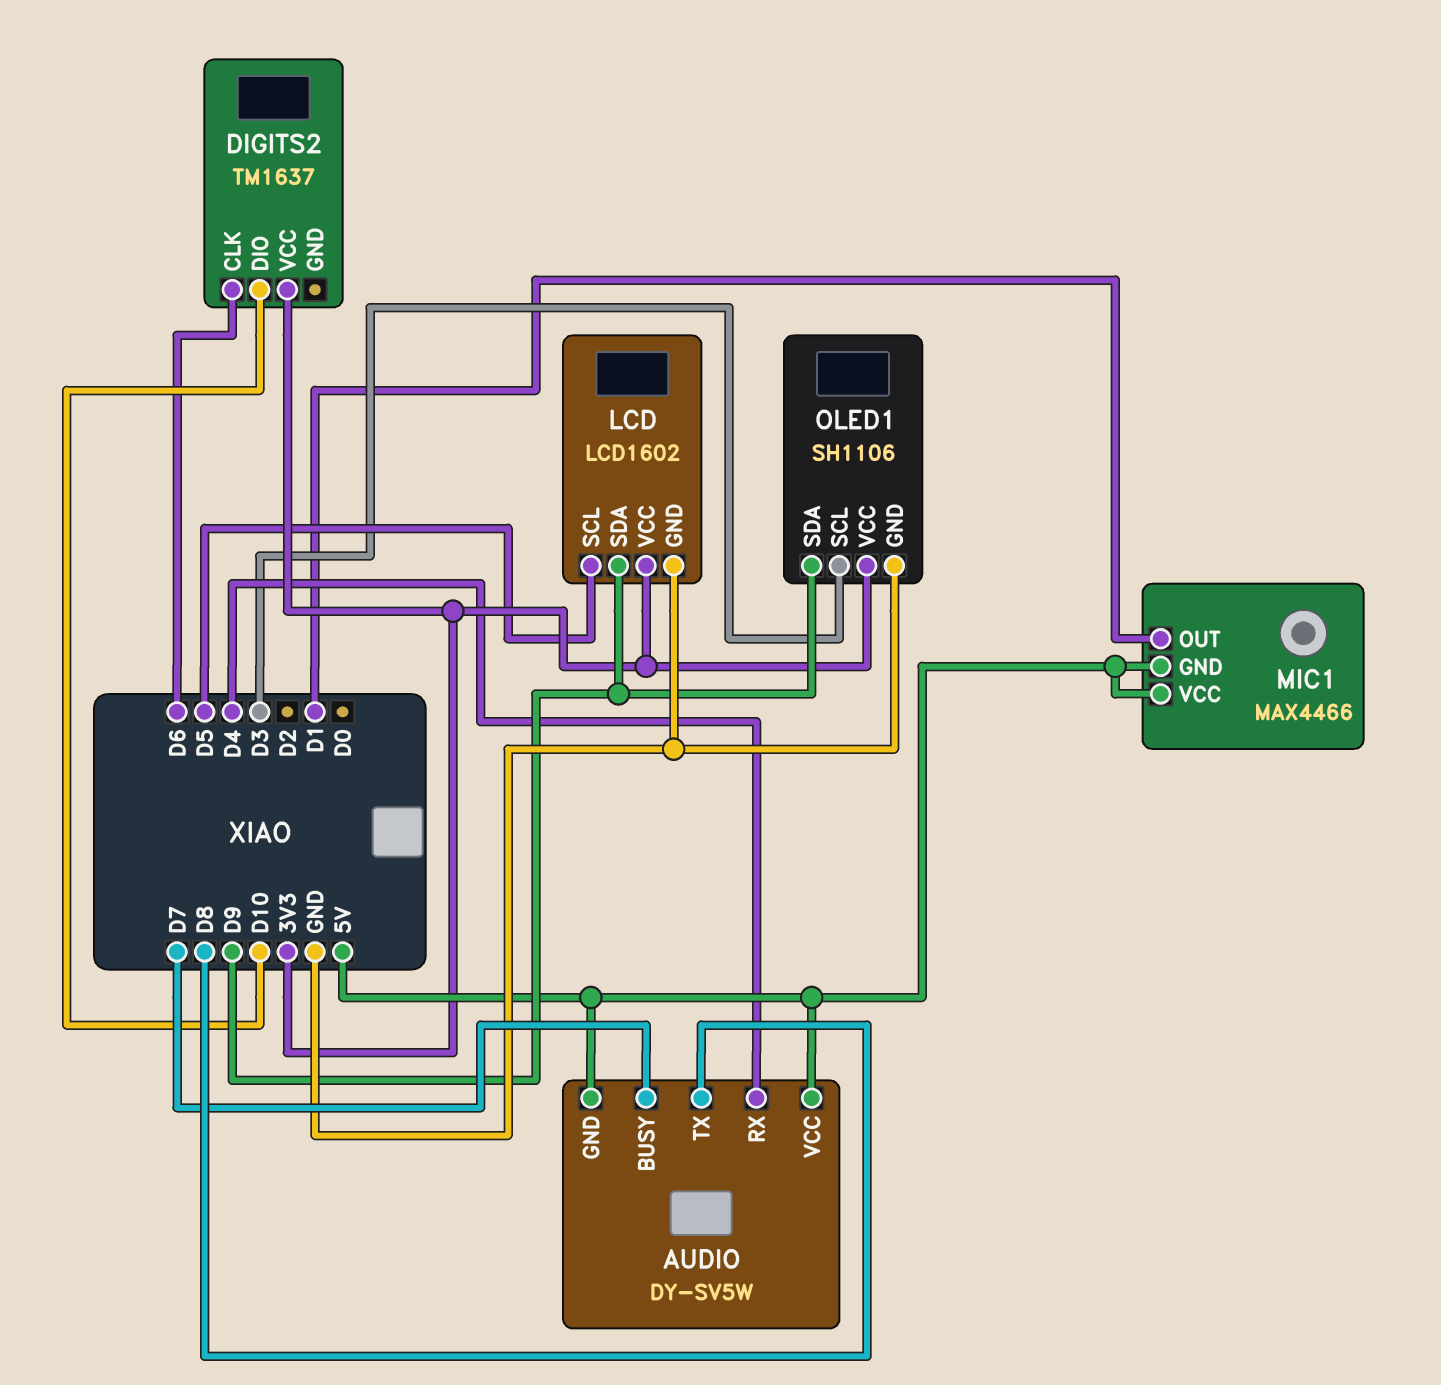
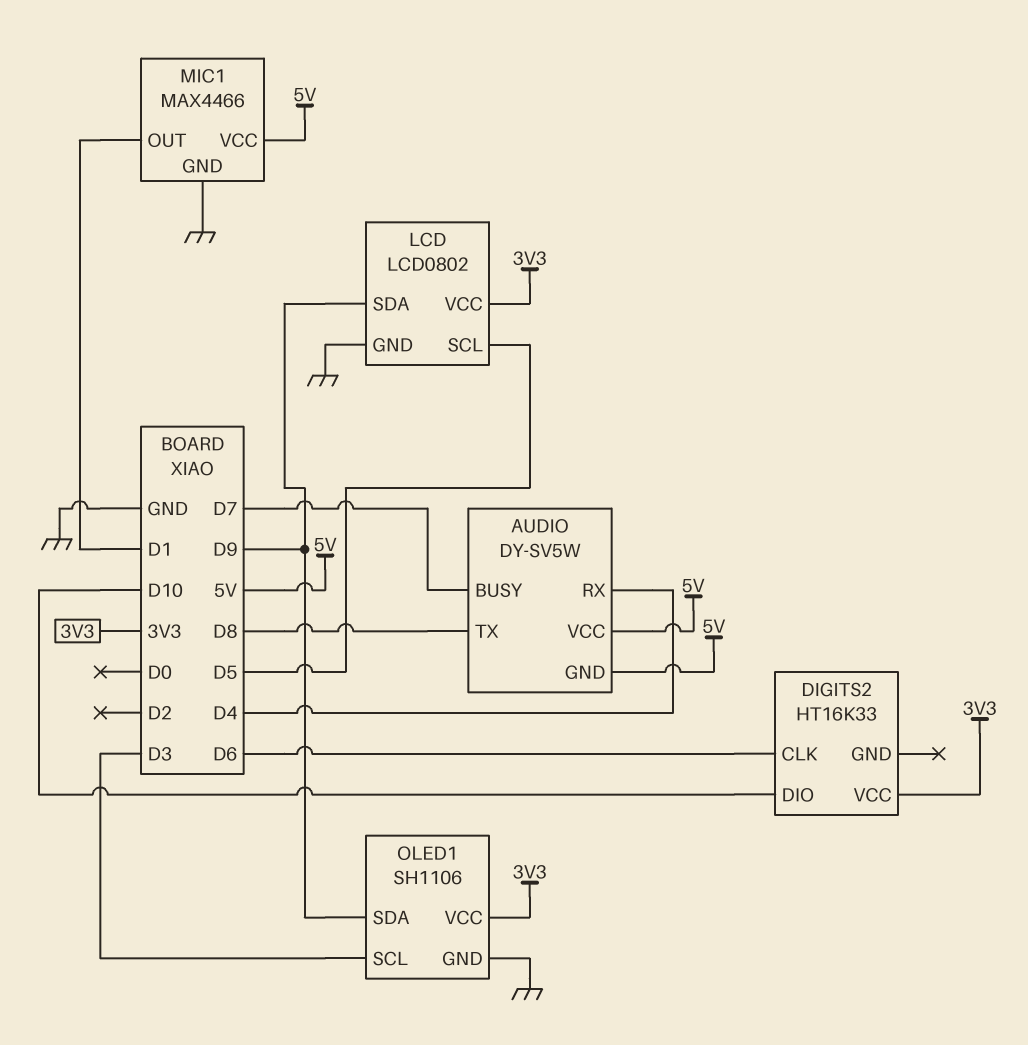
DIGITS2: TM1637 -> HT16K33
LCD: LCD1602 -> LCD0802
MIC1 pin GND: 5V -> GND

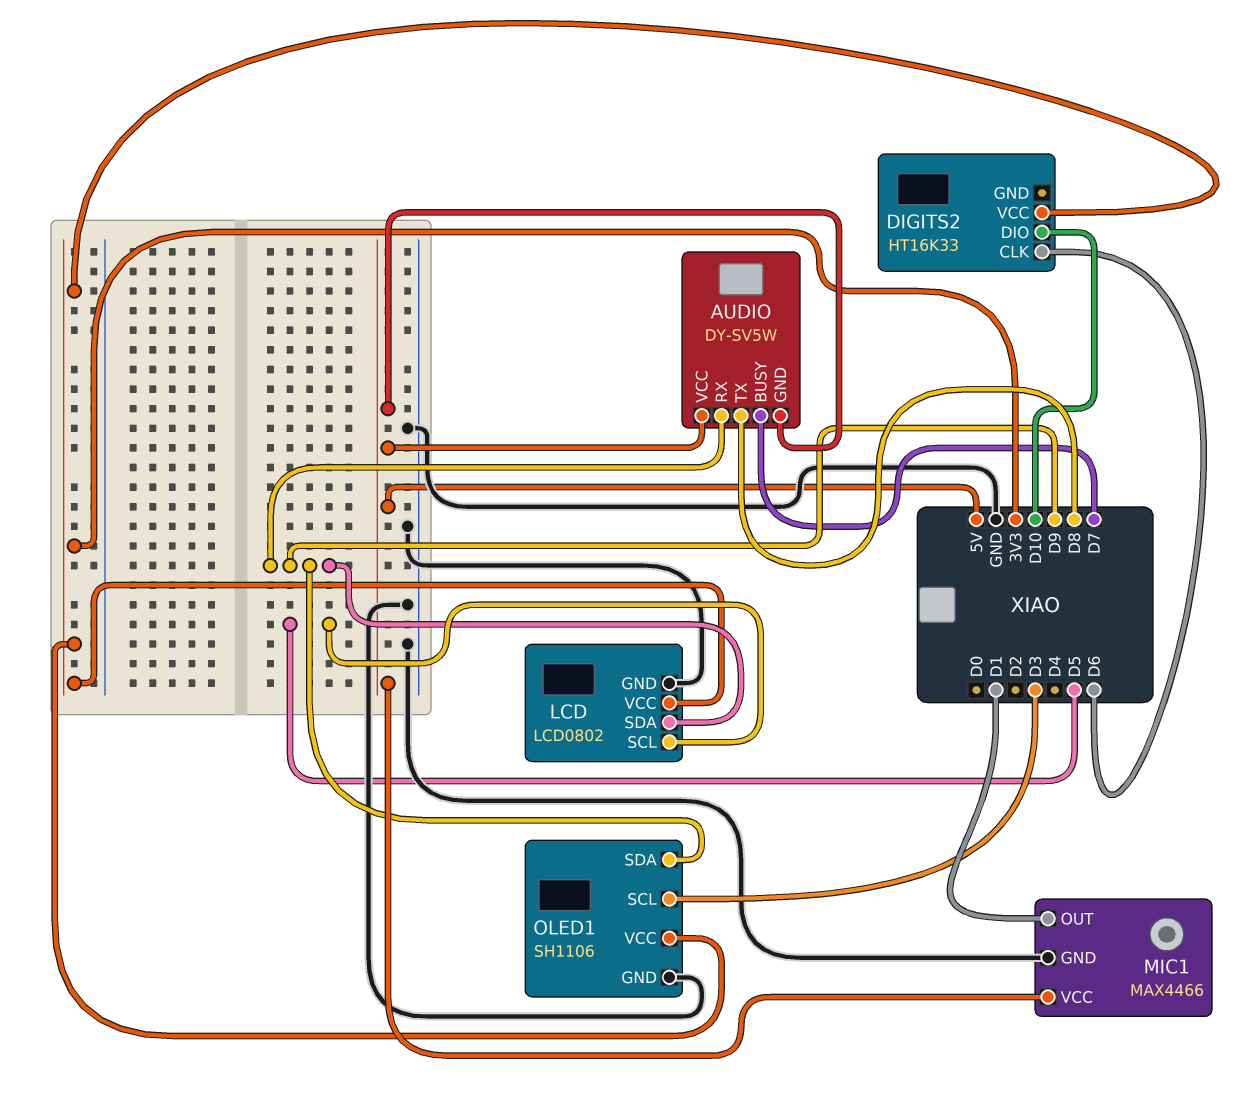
AUDIO pin RX: D4 -> D9

